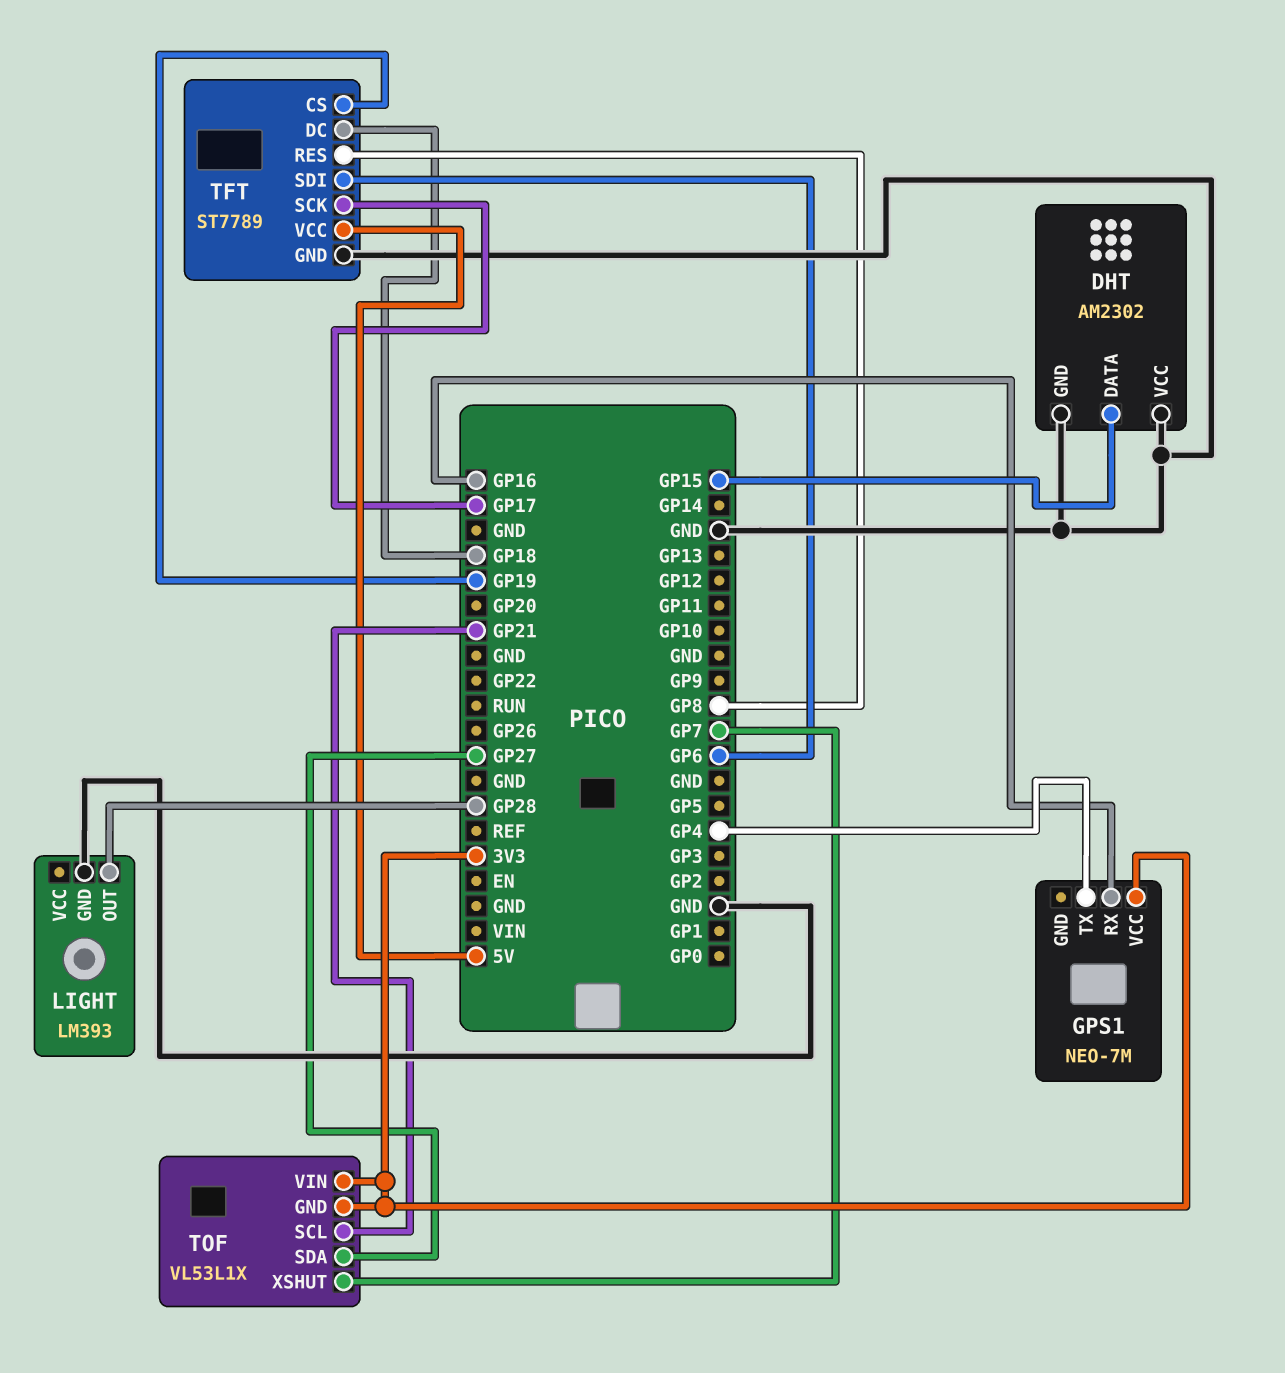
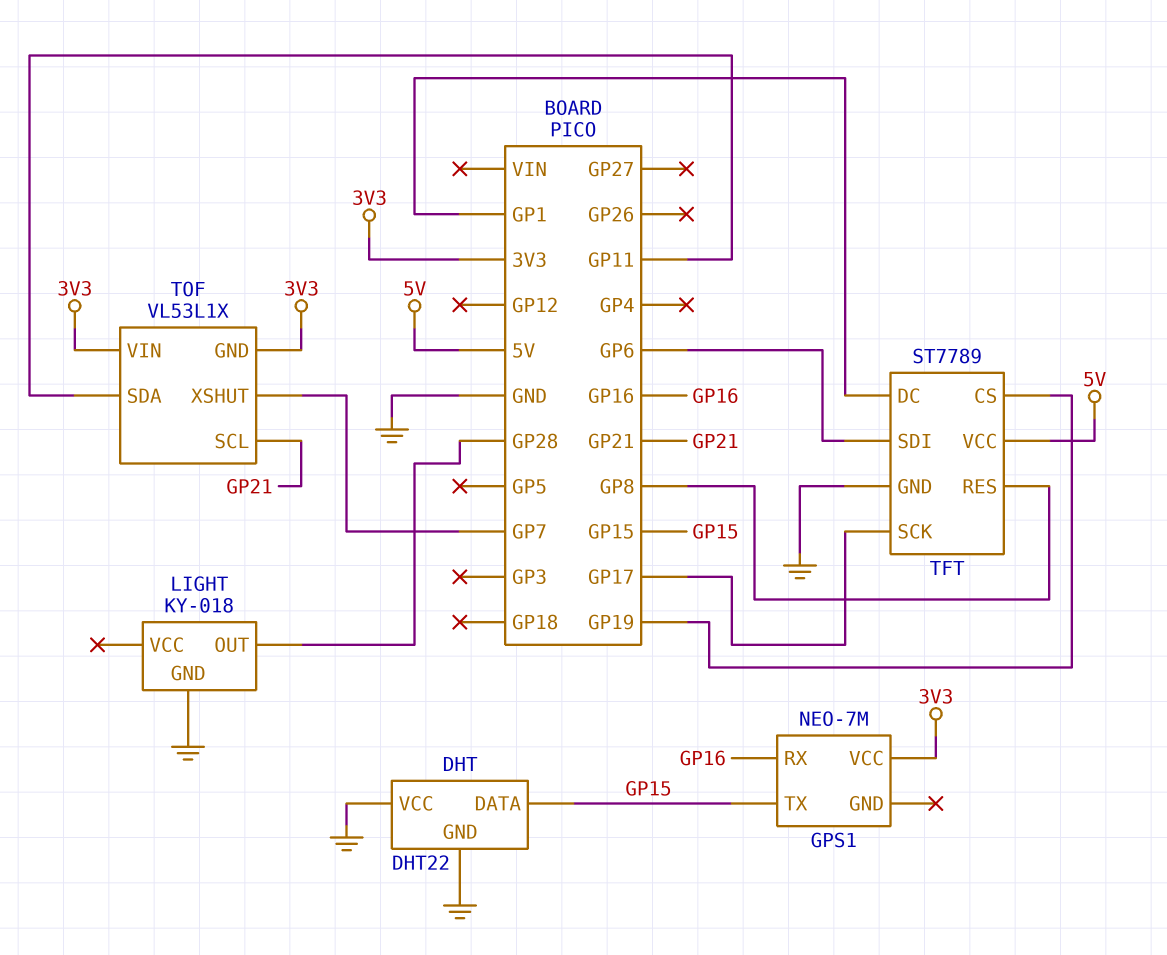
DHT: AM2302 -> DHT22
GPS1 pin TX: GP4 -> GP15
LIGHT: LM393 -> KY-018
TFT pin DC: GP18 -> GP1
TOF pin SDA: GP27 -> GP11

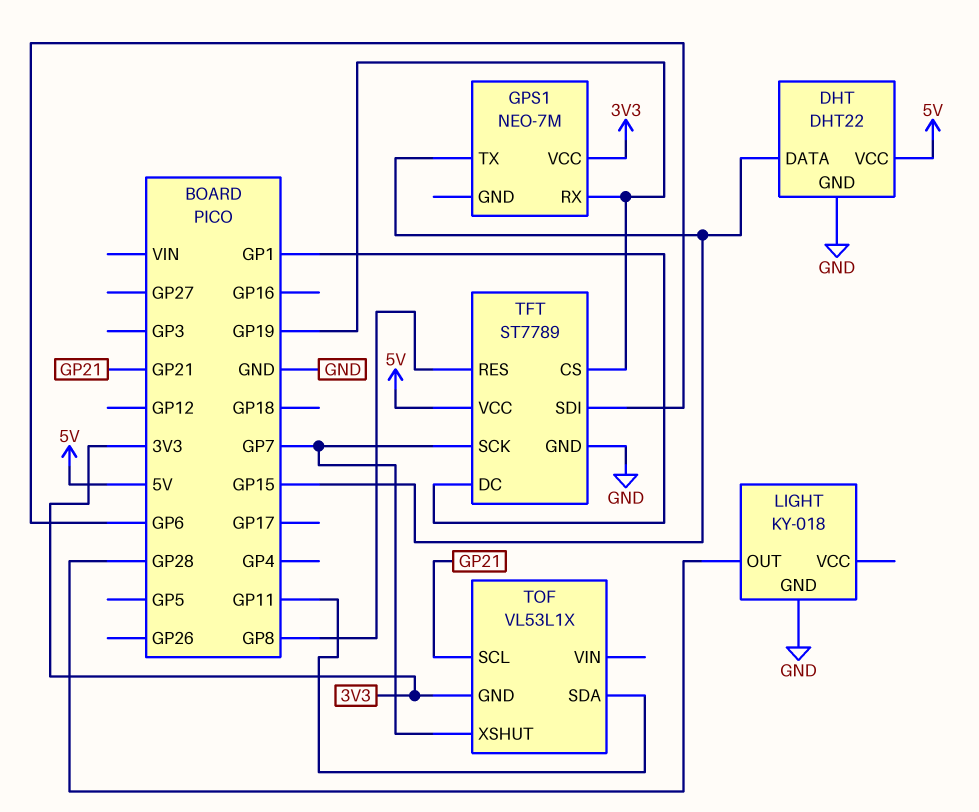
DHT pin VCC: GND -> 5V
GPS1 pin RX: GP16 -> GP19
TFT pin SCK: GP17 -> GP7
TOF pin VIN: 3V3 -> none

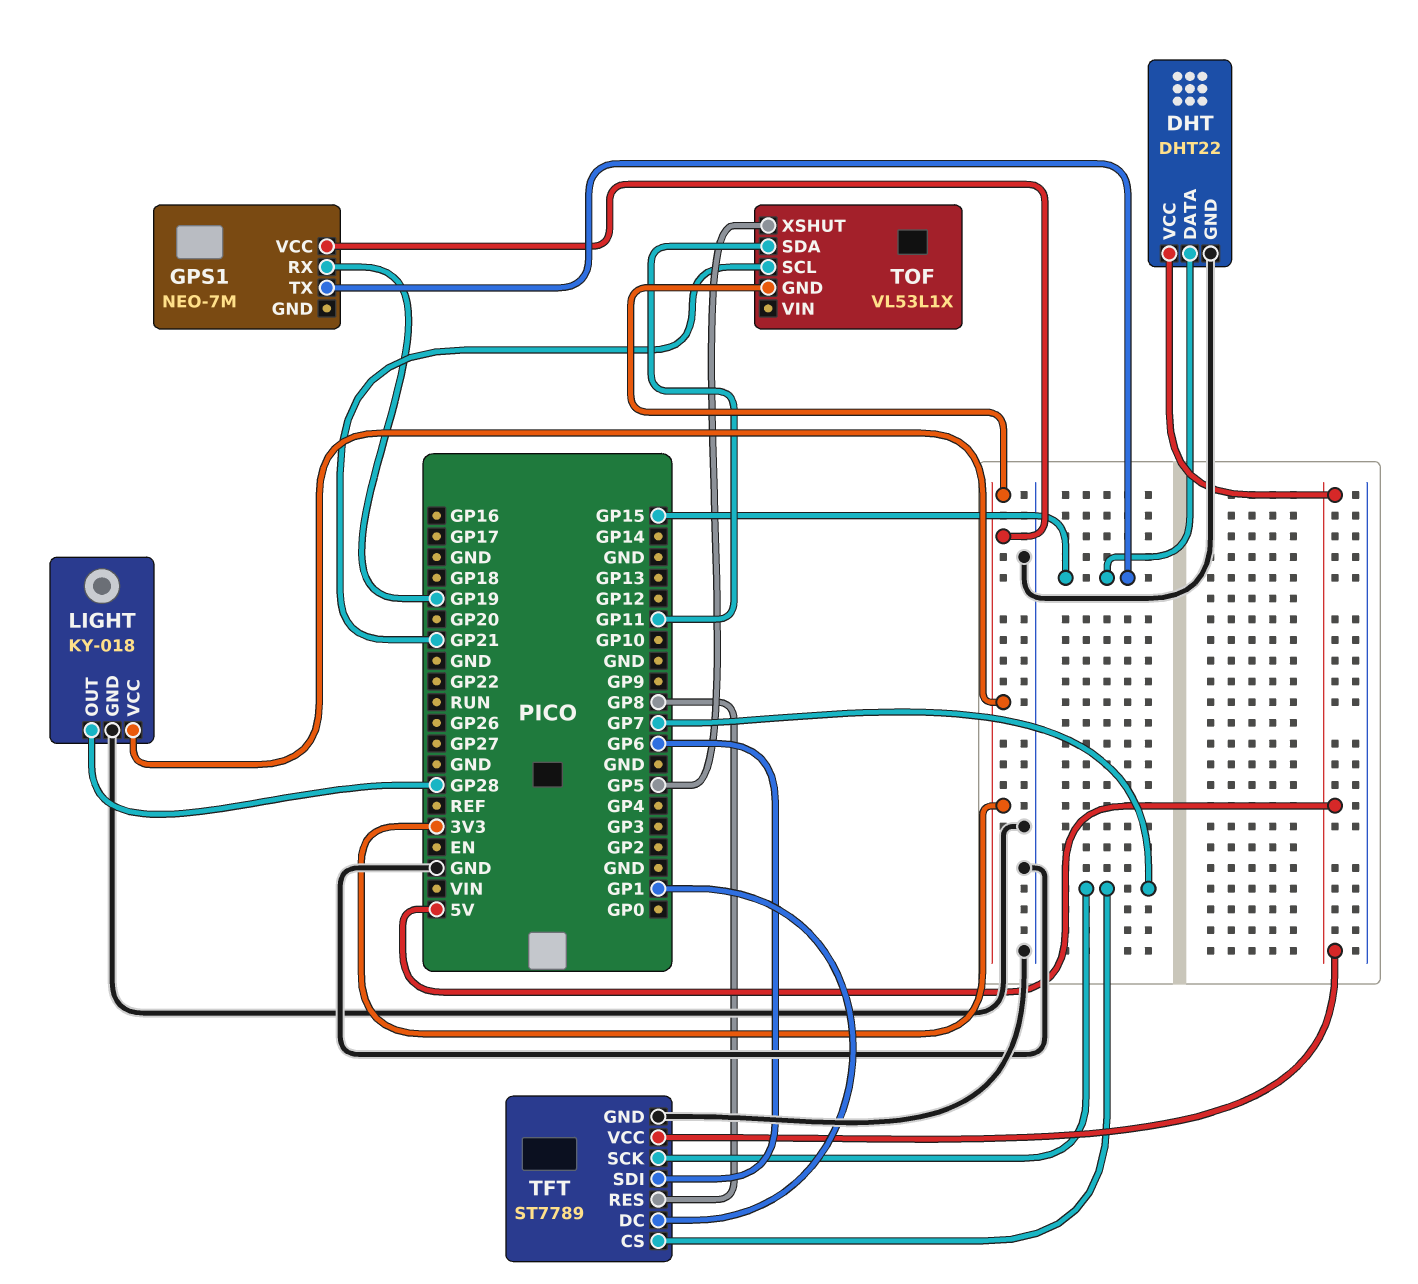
LIGHT pin VCC: none -> 3V3
TFT pin CS: GP19 -> GP7
TOF pin XSHUT: GP7 -> GP5

